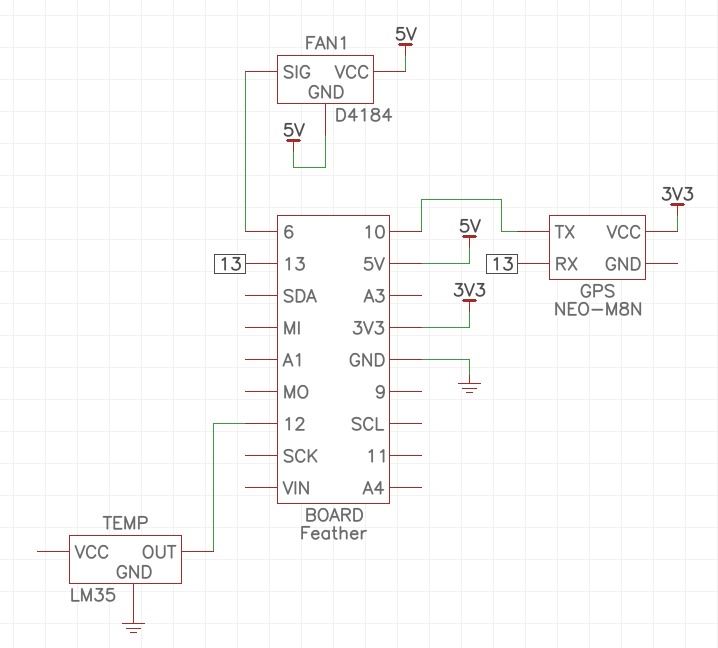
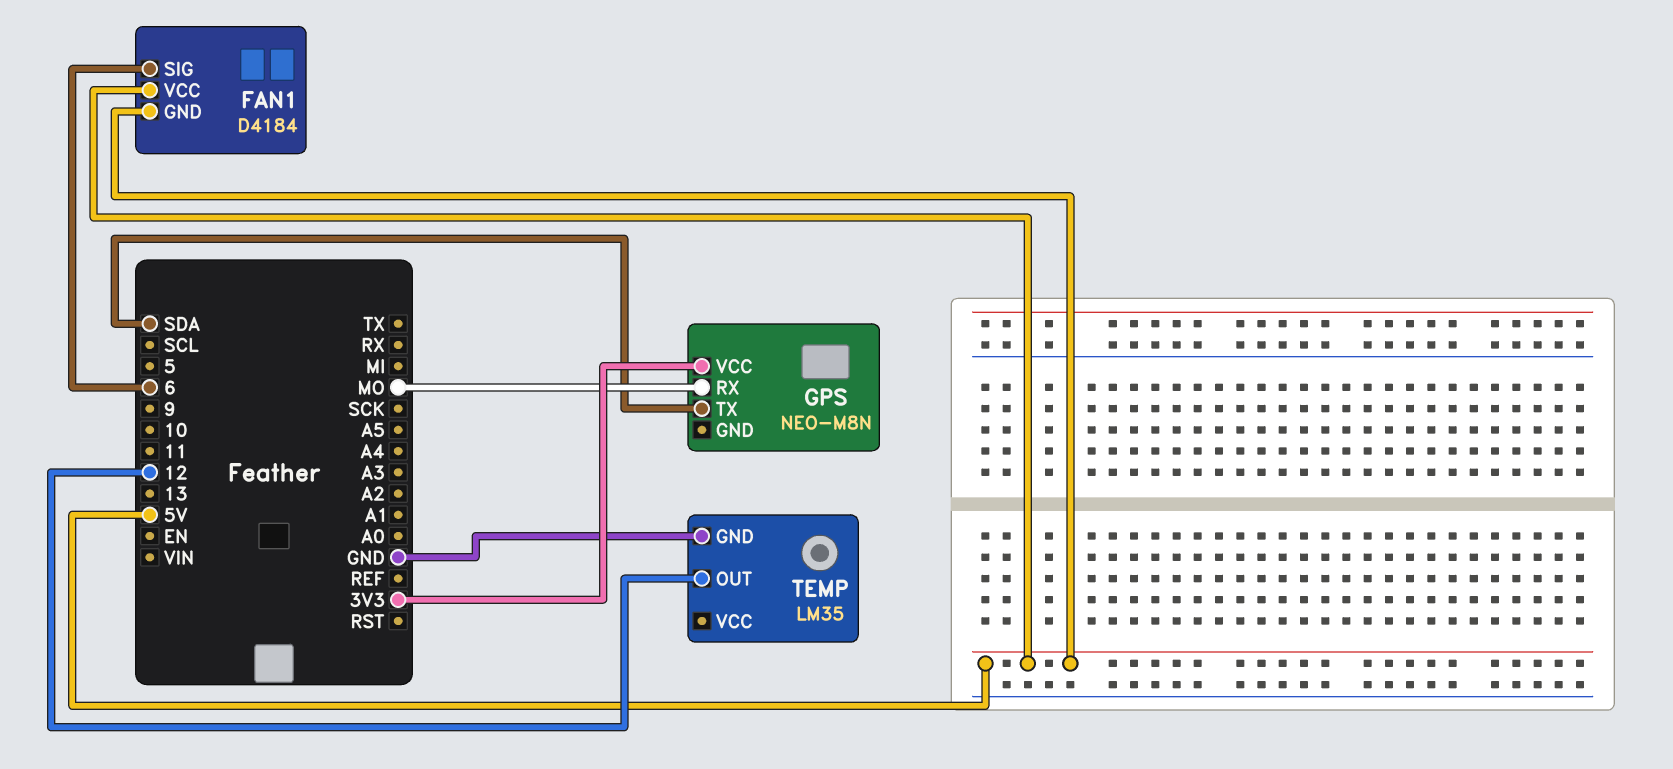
GPS pin RX: 13 -> MO
GPS pin TX: 10 -> SDA

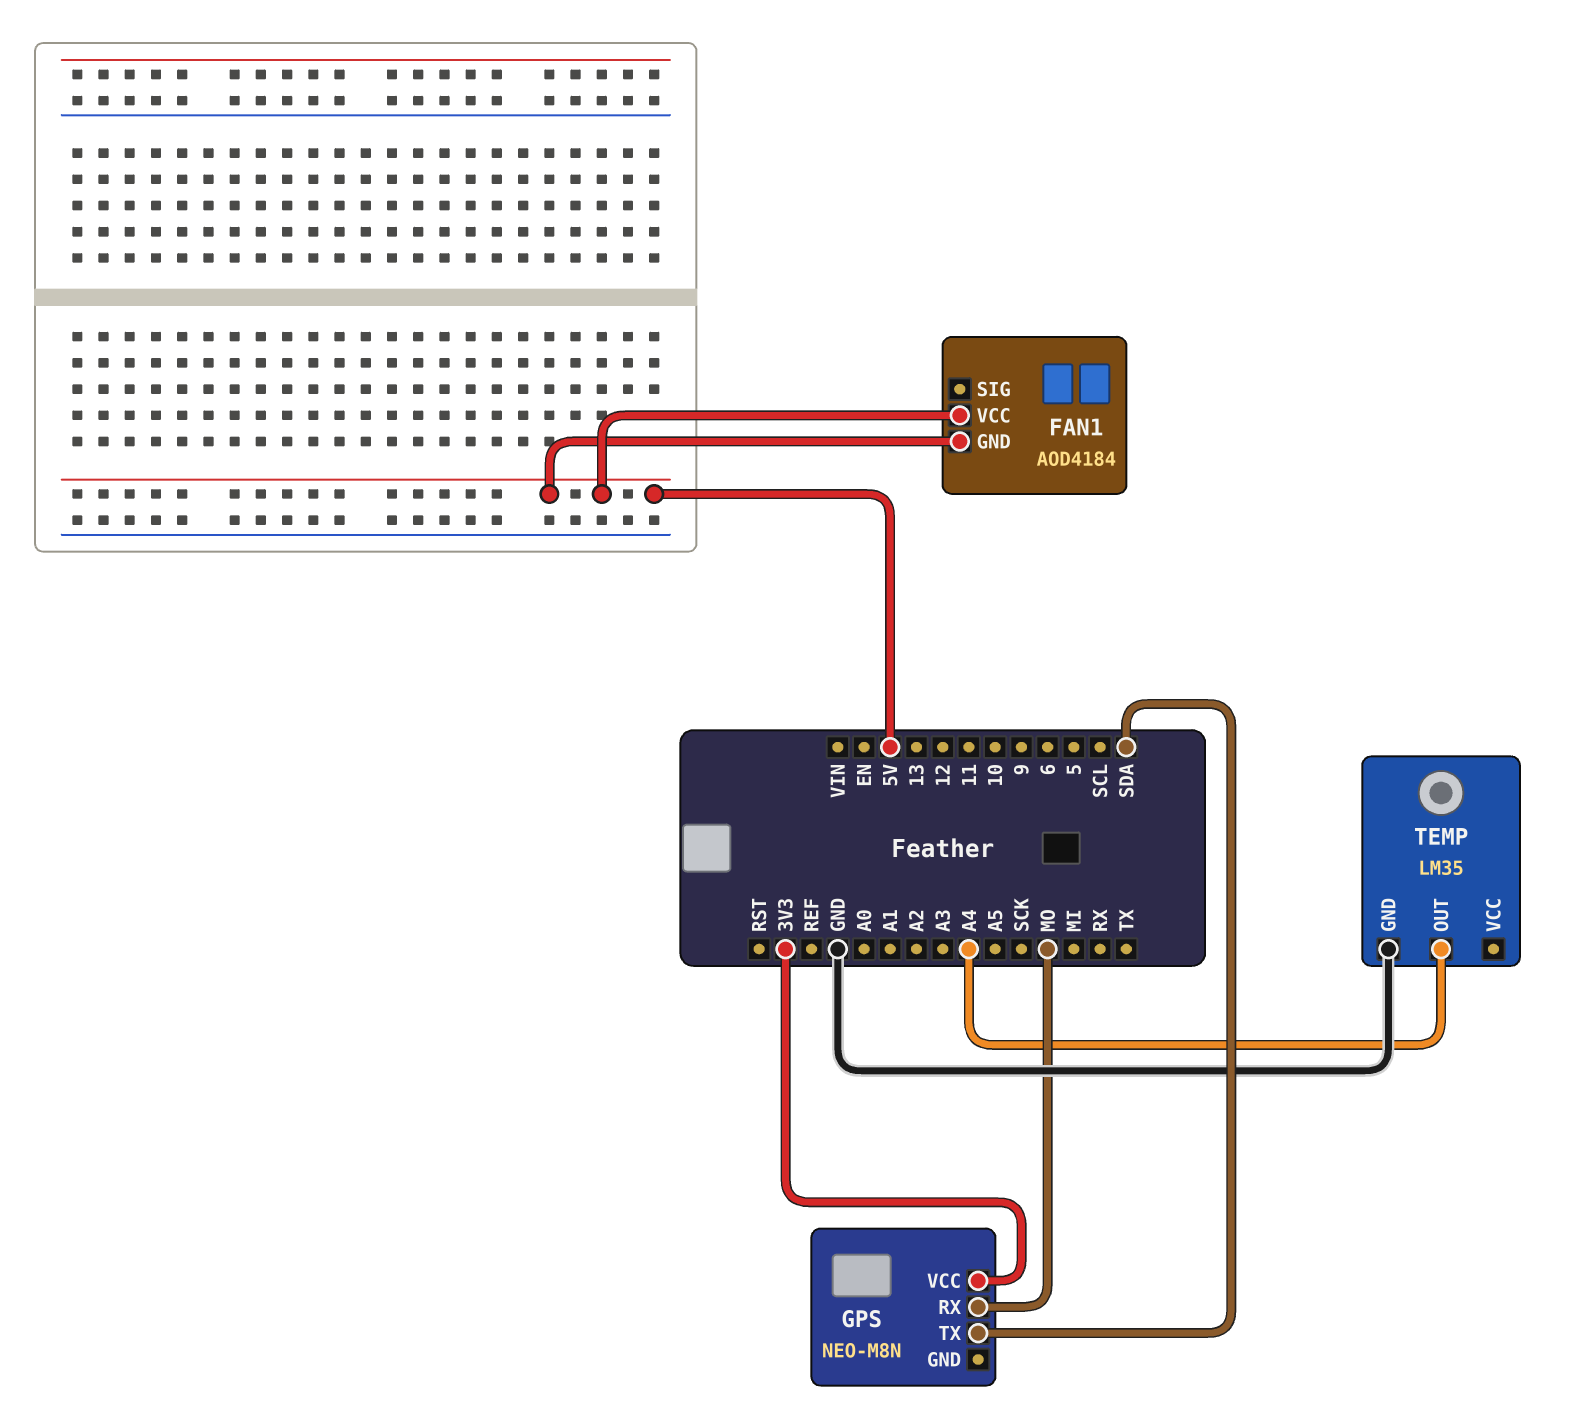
FAN1: D4184 -> AOD4184
FAN1 pin SIG: 6 -> none
TEMP pin OUT: 12 -> A4

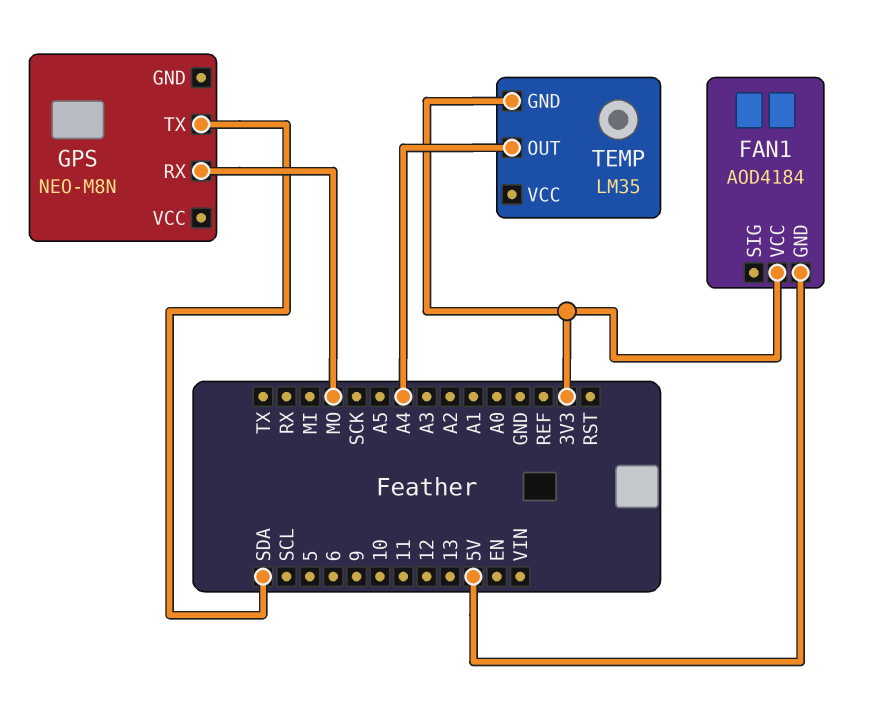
FAN1 pin VCC: 5V -> 3V3
GPS pin VCC: 3V3 -> none
TEMP pin GND: GND -> 3V3

